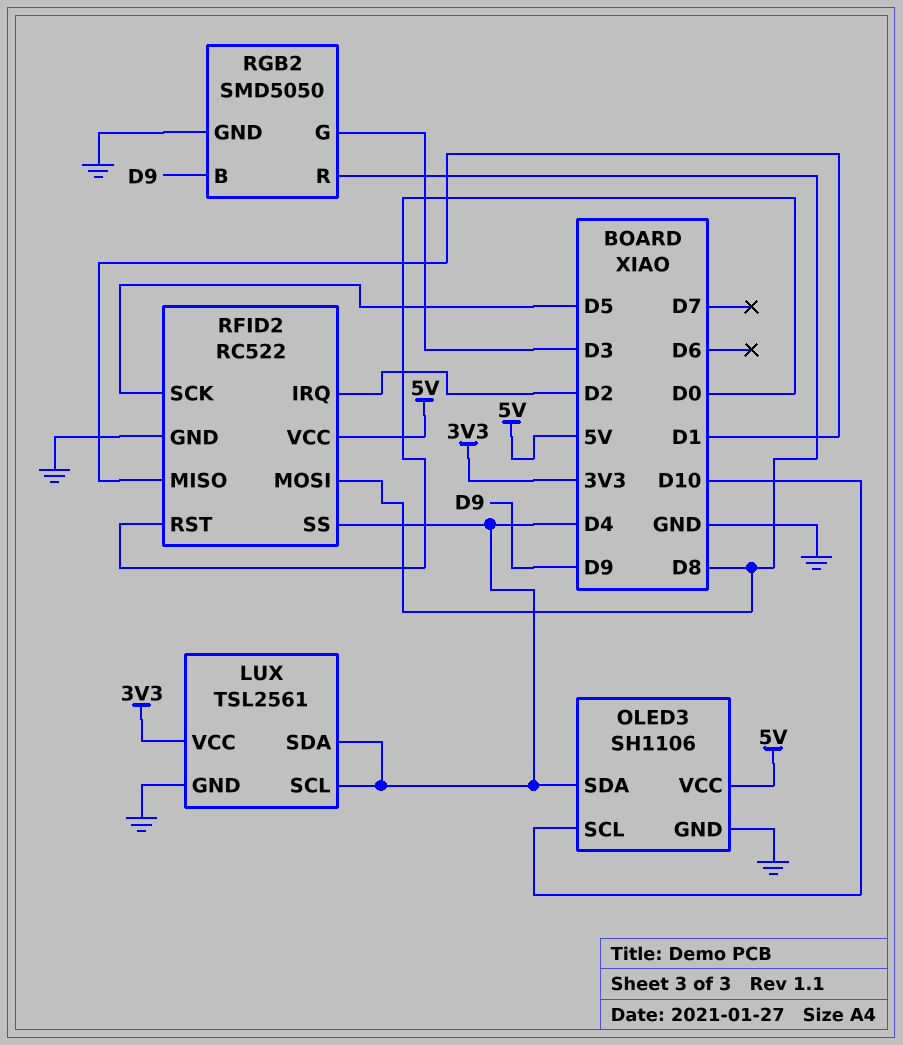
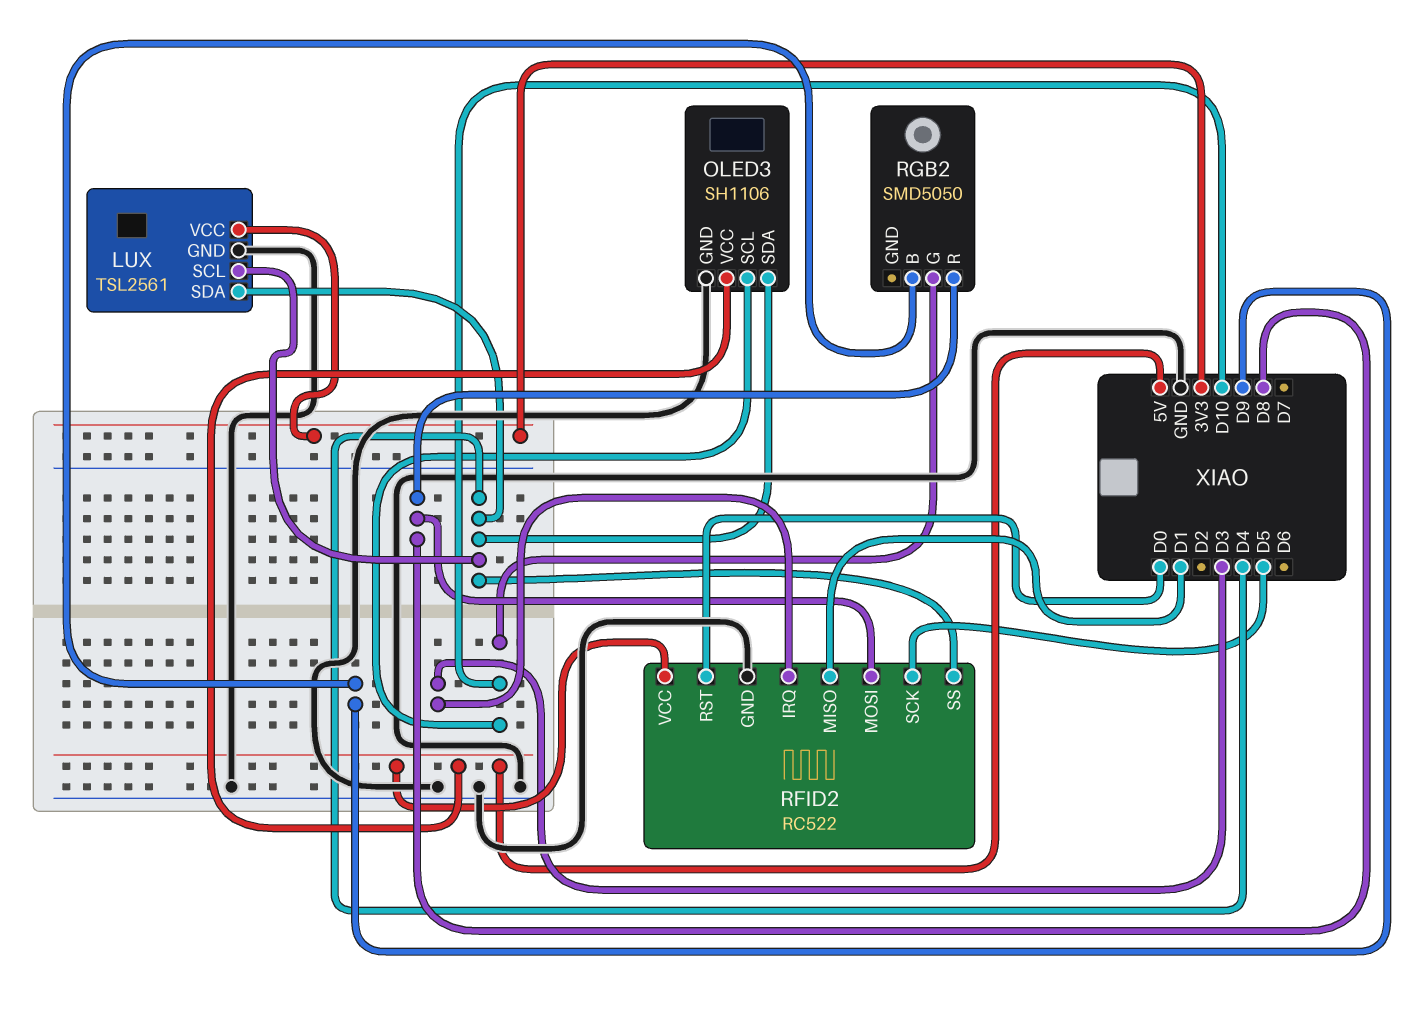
RFID2 pin IRQ: D2 -> D3
RGB2 pin G: D3 -> D10
RGB2 pin GND: GND -> none

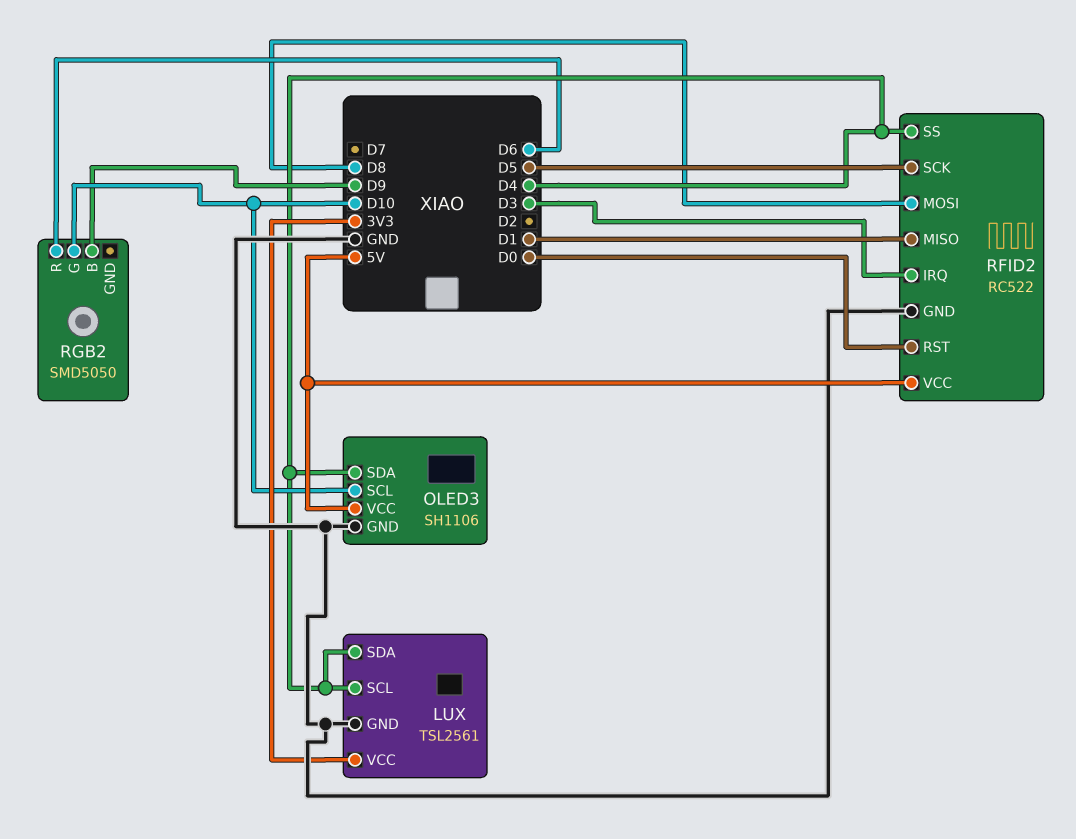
RGB2 pin R: D8 -> D6

